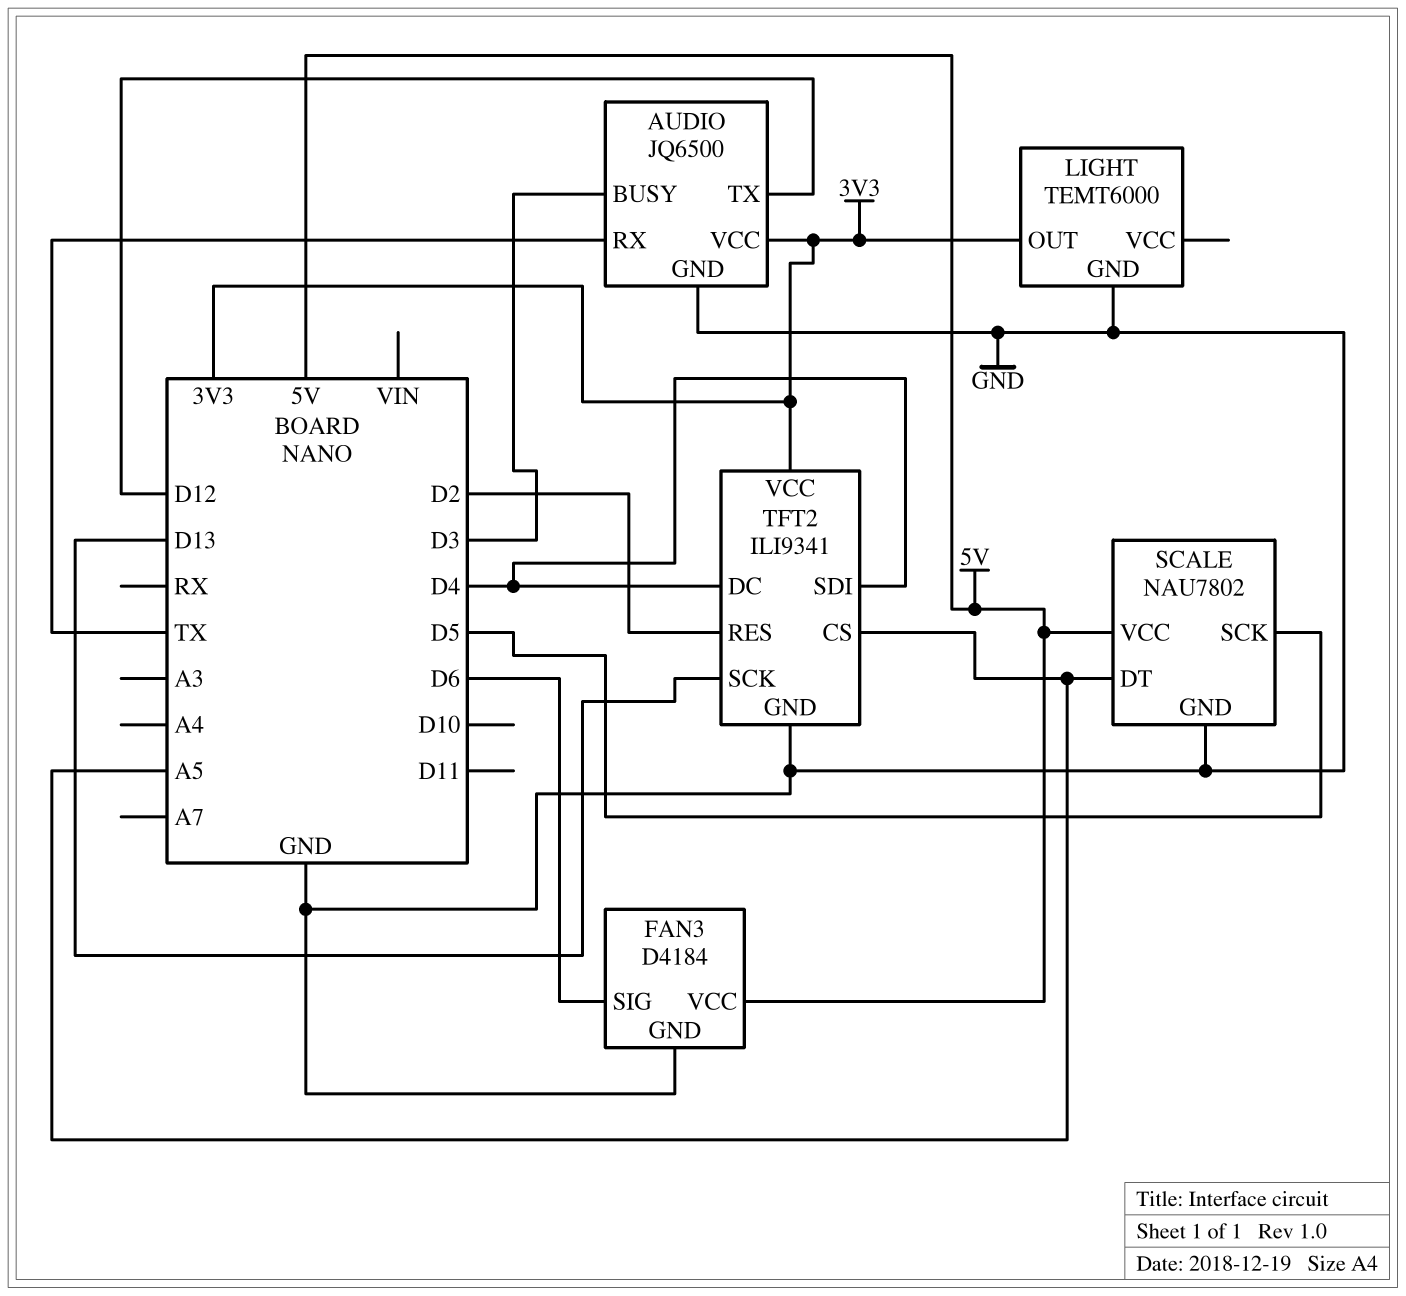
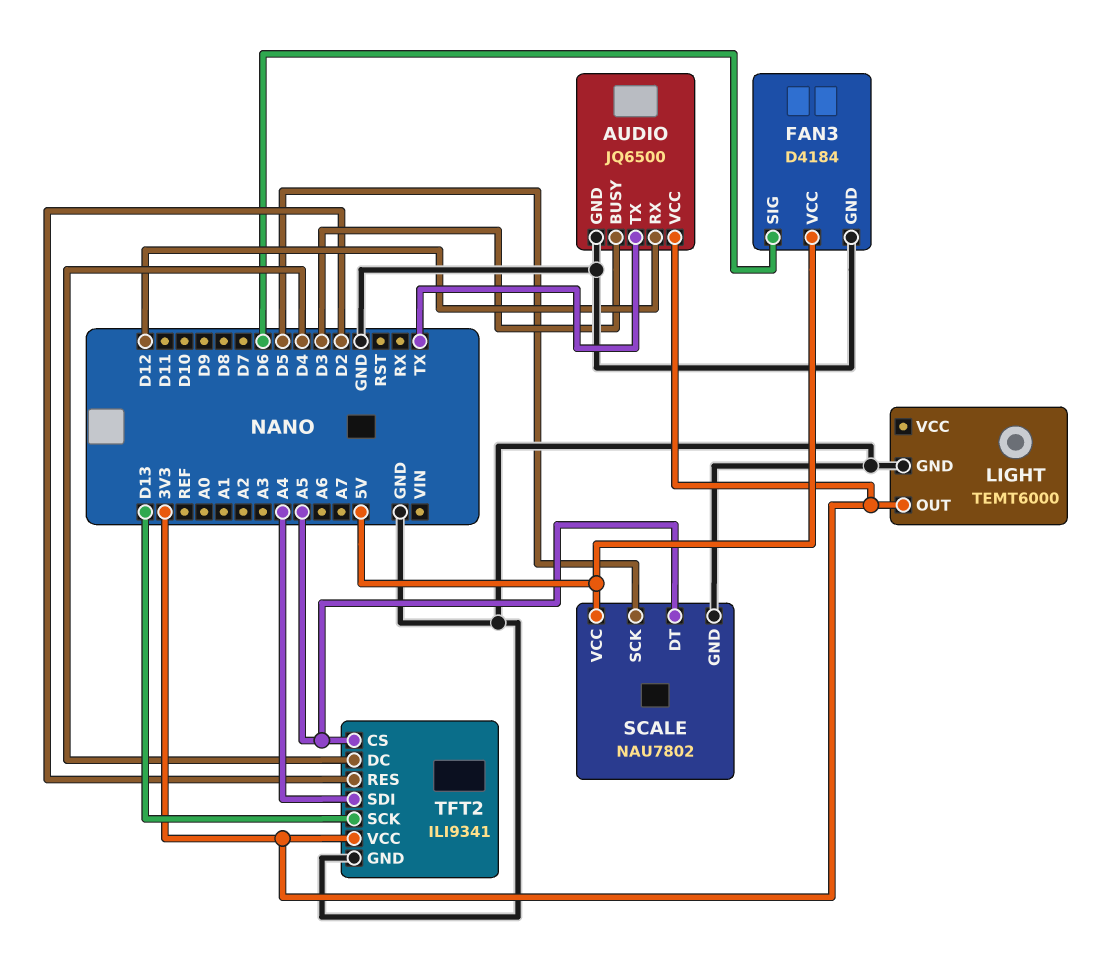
AUDIO pin RX: TX -> D12
AUDIO pin TX: D12 -> TX
TFT2 pin SDI: D4 -> A4

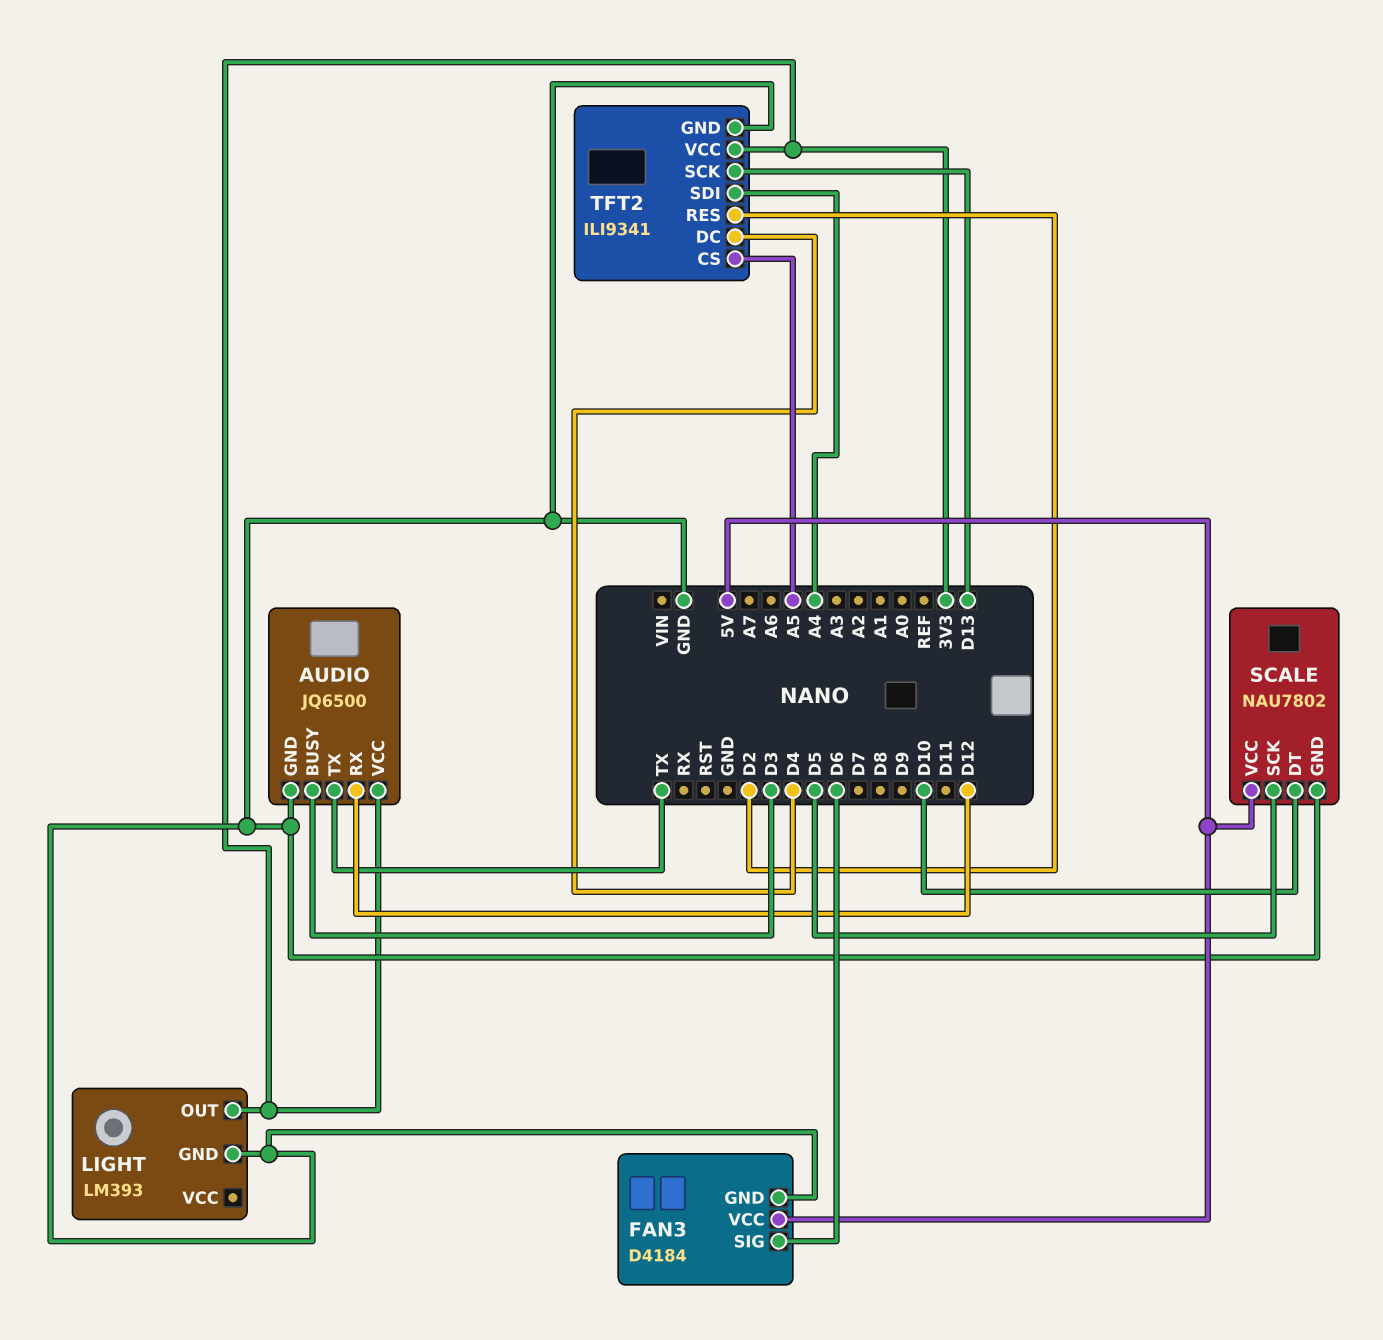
LIGHT: TEMT6000 -> LM393
SCALE pin DT: A5 -> D10

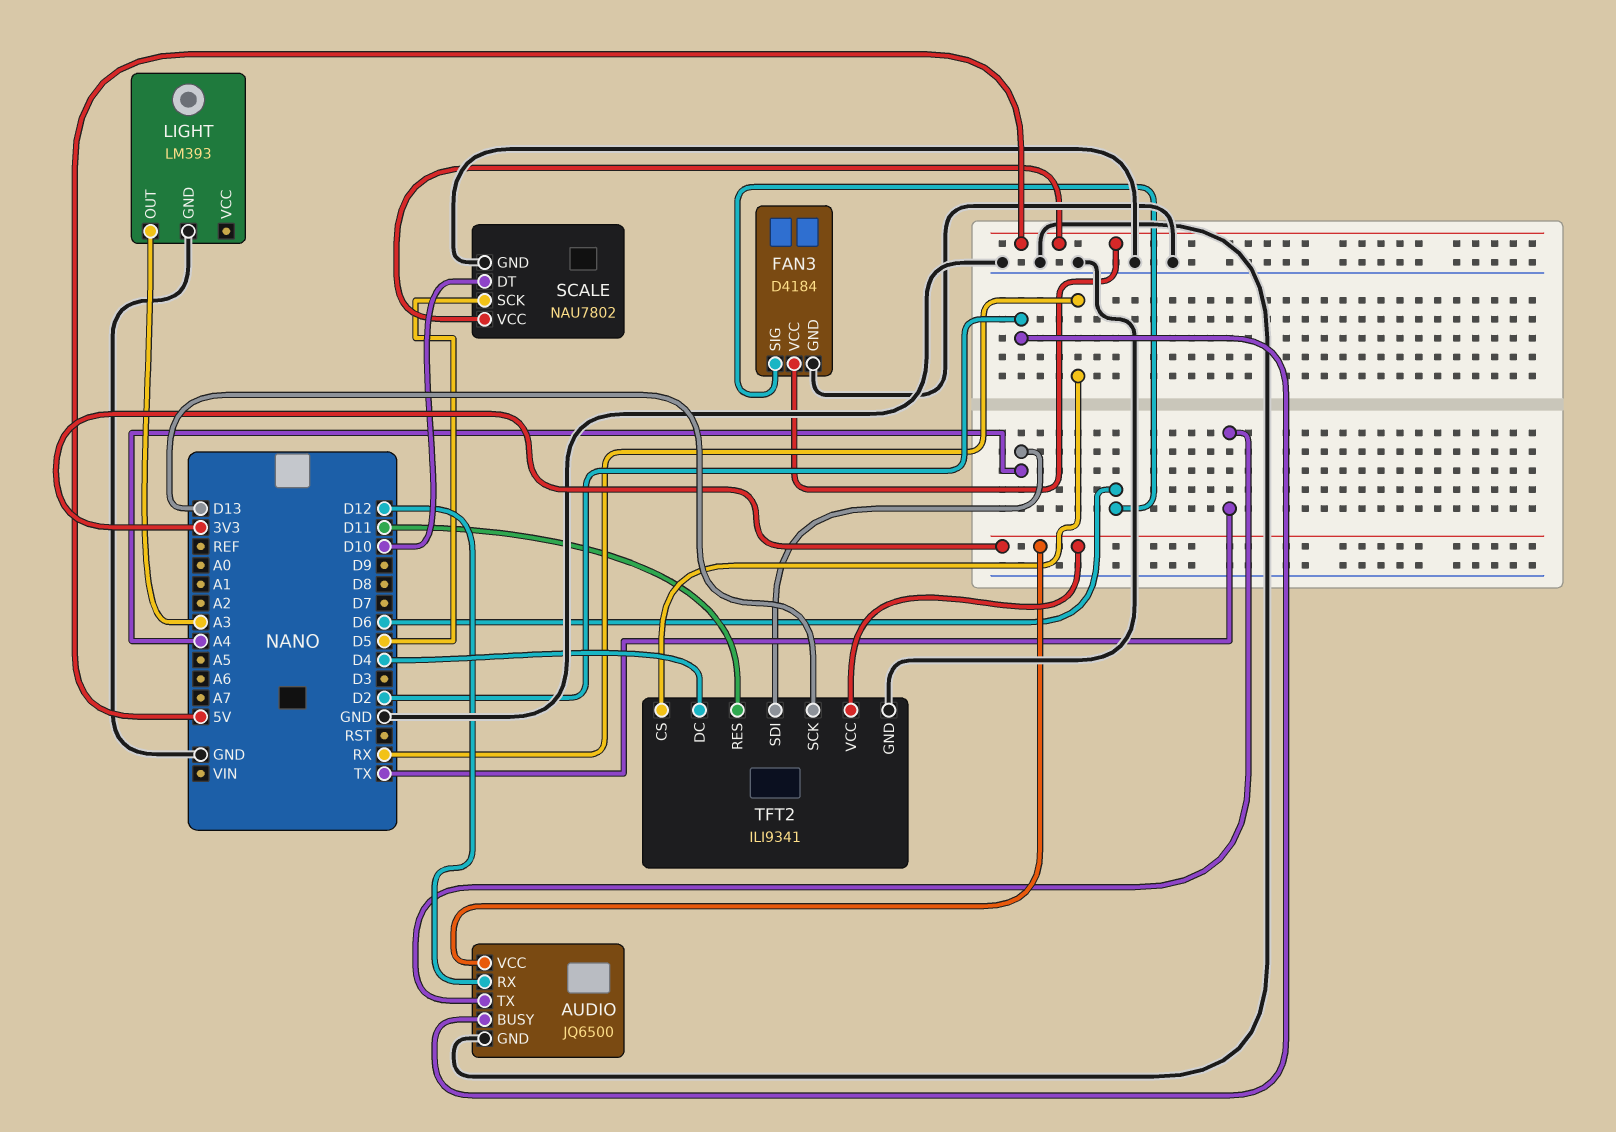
AUDIO pin BUSY: D3 -> D2
LIGHT pin OUT: 3V3 -> A3
TFT2 pin CS: A5 -> RX
TFT2 pin RES: D2 -> D11

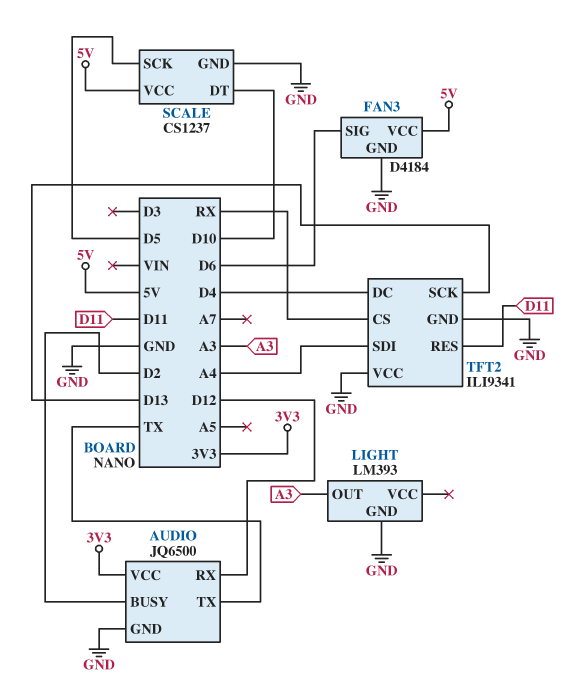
SCALE: NAU7802 -> CS1237
TFT2 pin VCC: 3V3 -> GND

